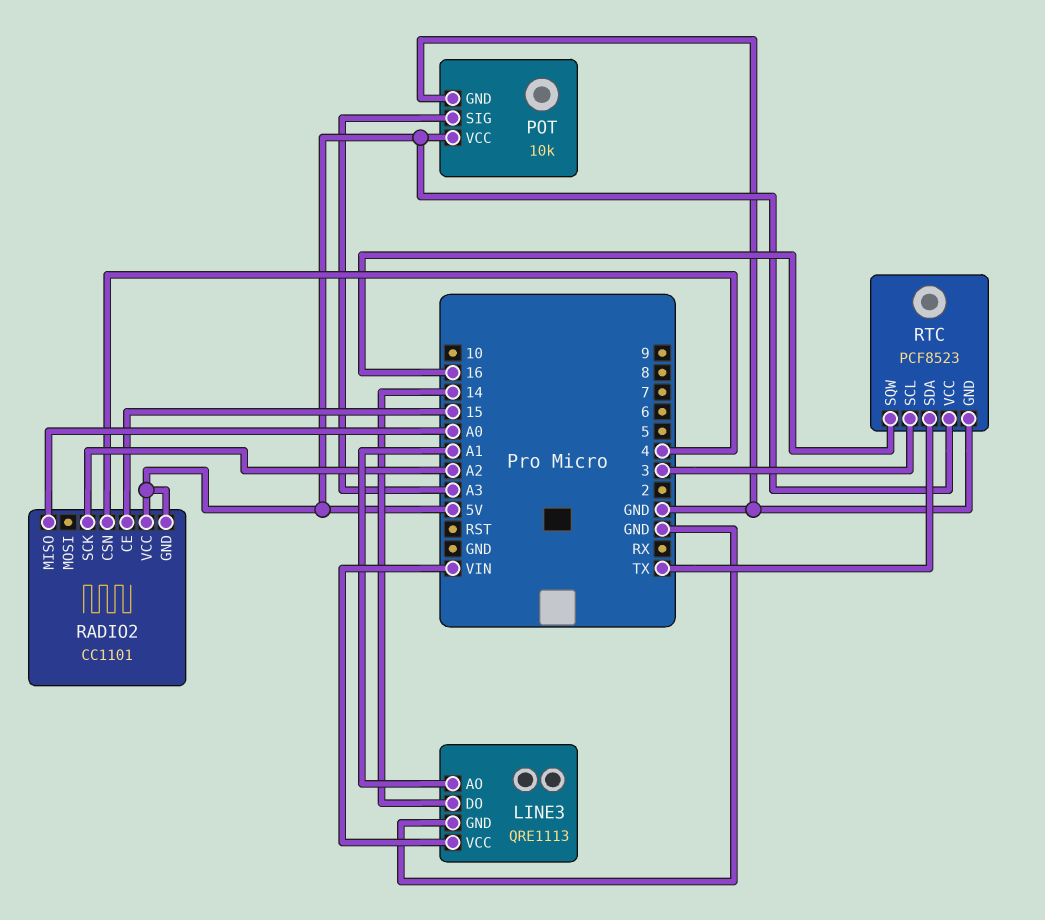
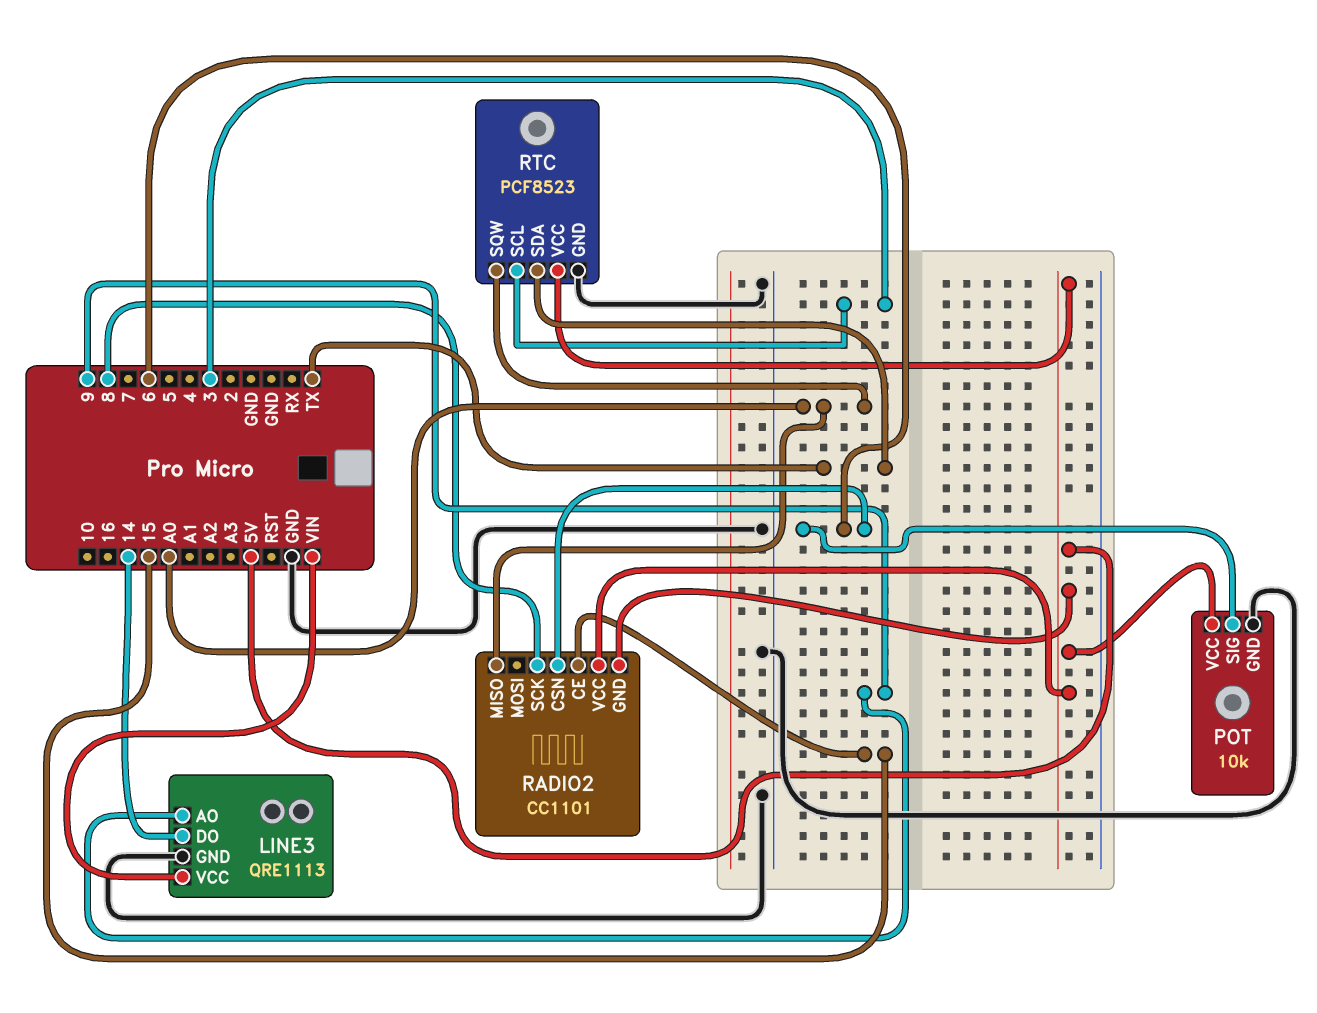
LINE3 pin AO: A1 -> 9
POT pin SIG: A3 -> 6
RADIO2 pin CSN: 4 -> 6
RADIO2 pin SCK: A2 -> 8
RTC pin SQW: 16 -> A0

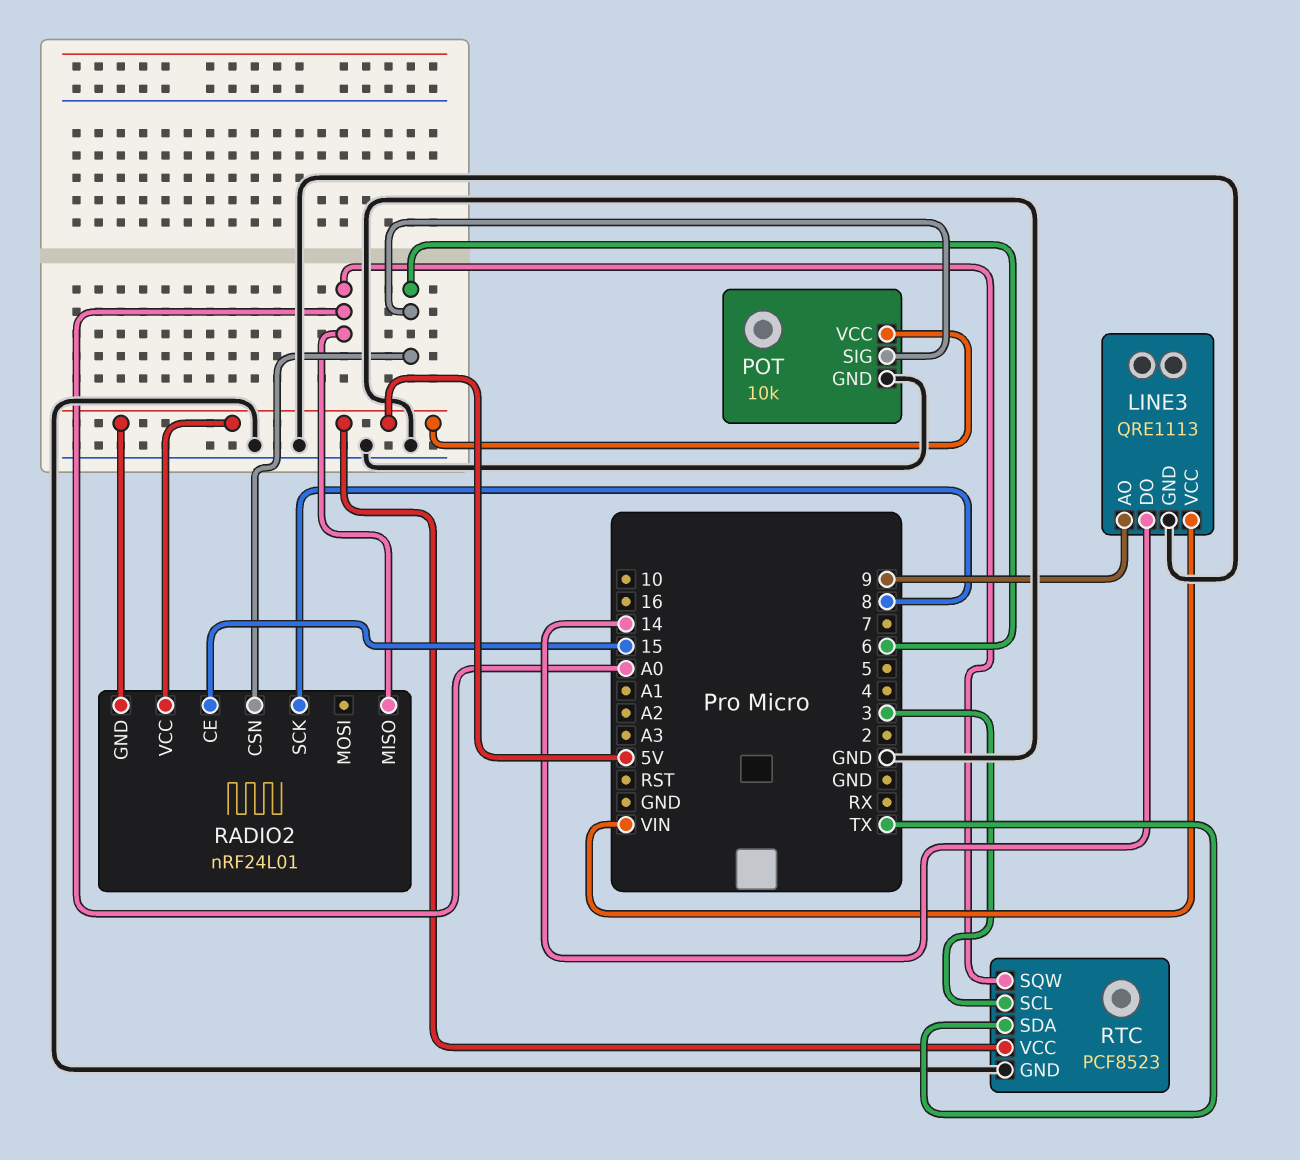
RADIO2: CC1101 -> nRF24L01

